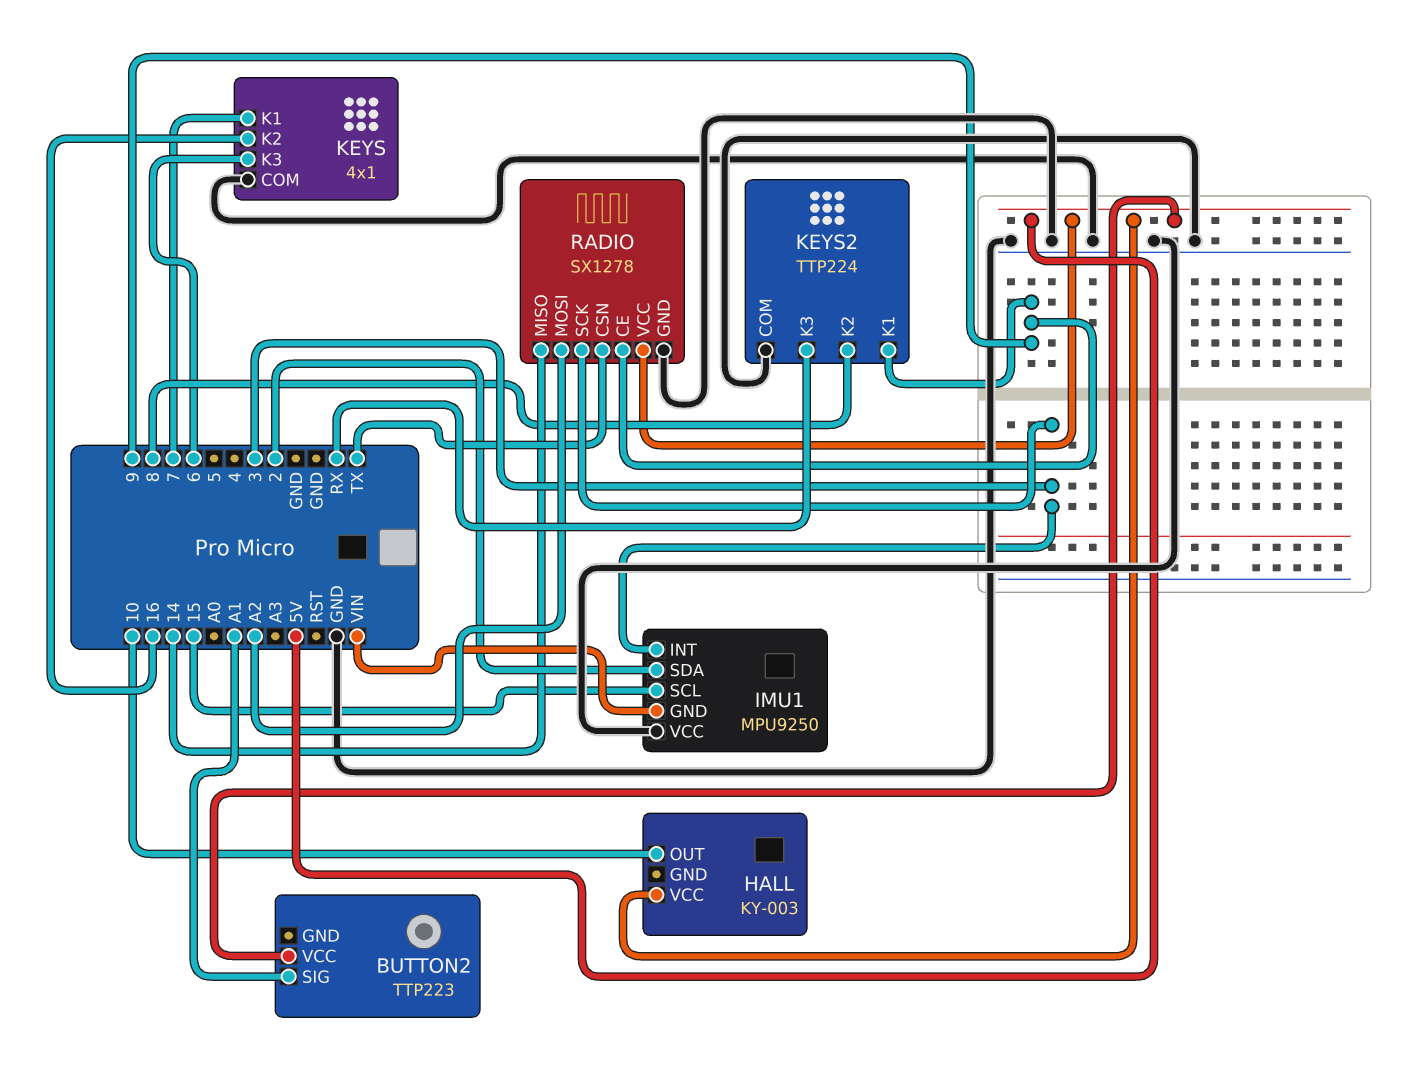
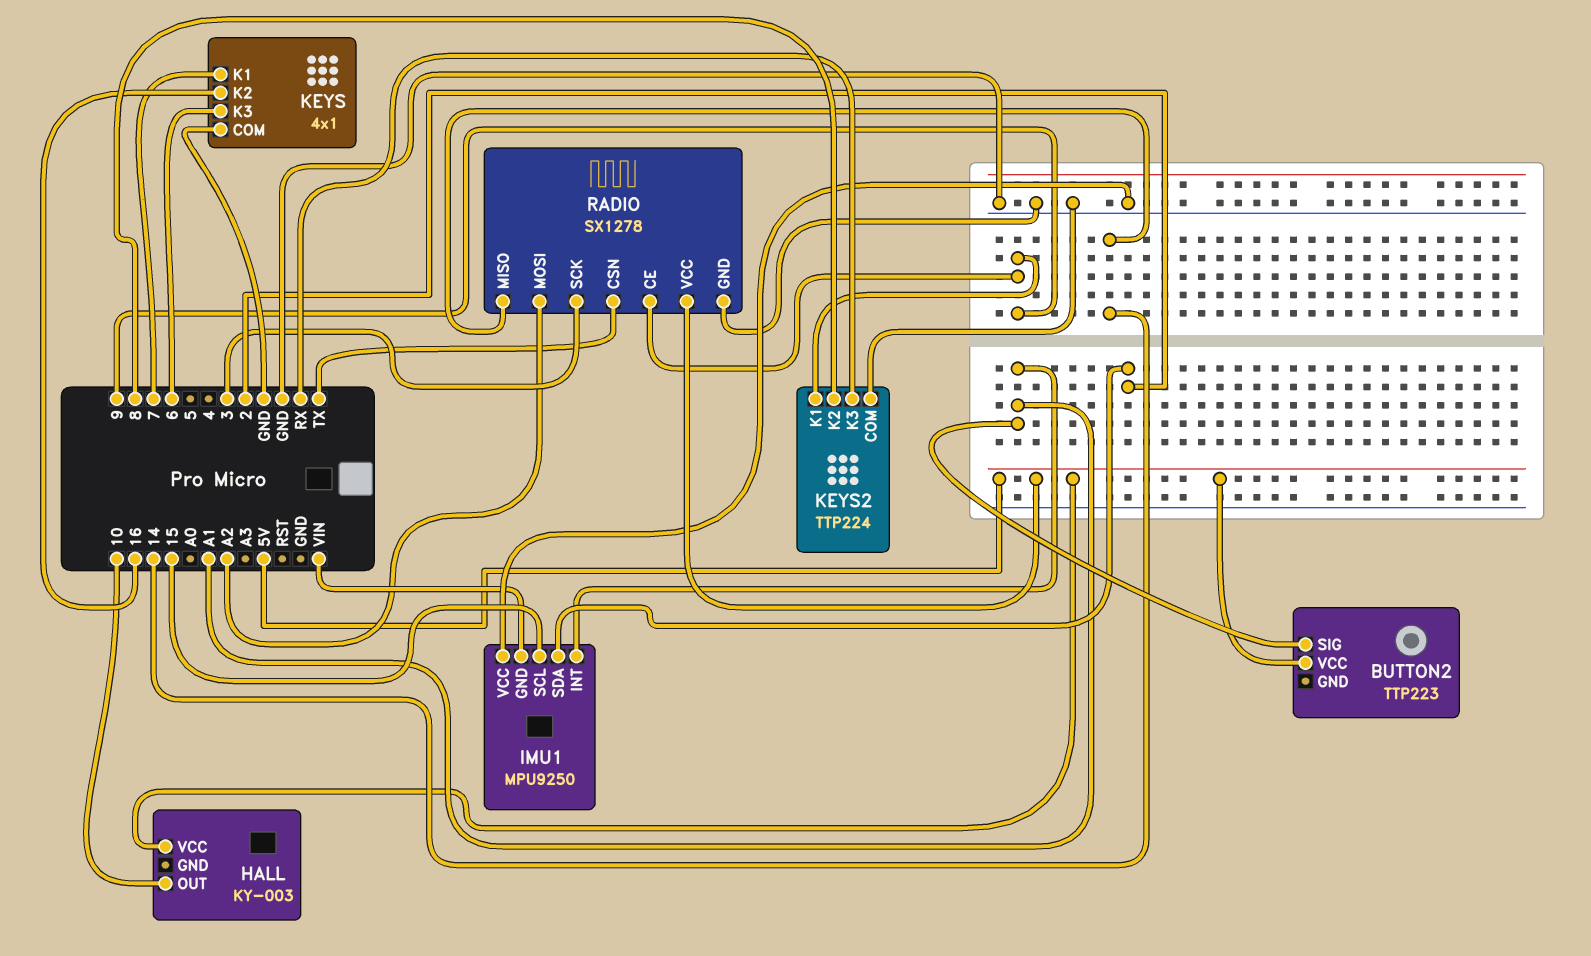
IMU1 pin INT: 3 -> A1

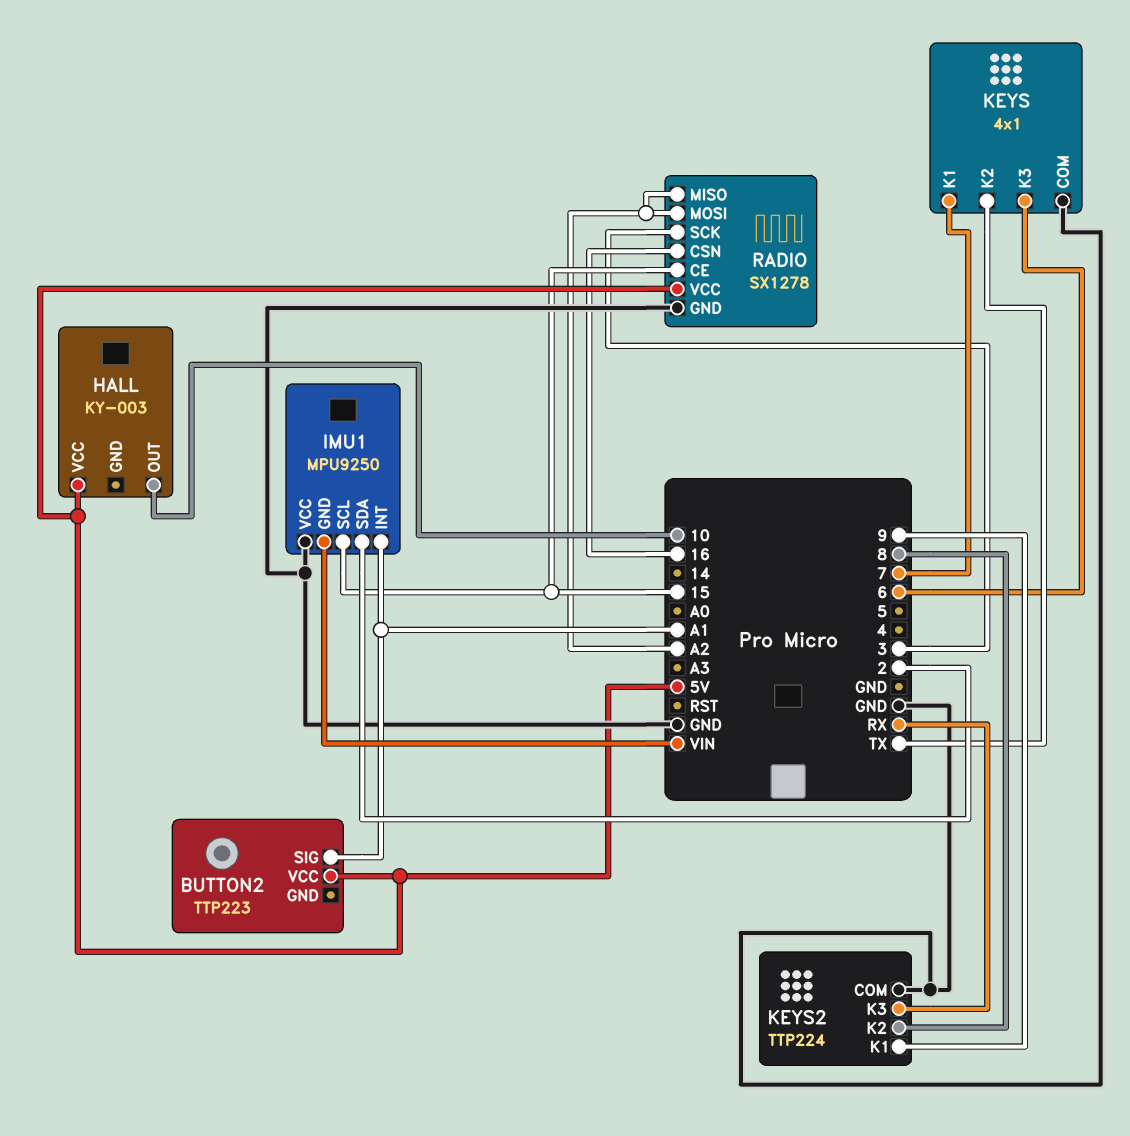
KEYS pin K2: 16 -> TX
RADIO pin CE: 9 -> 15
RADIO pin CSN: TX -> 16
RADIO pin MISO: 14 -> A2

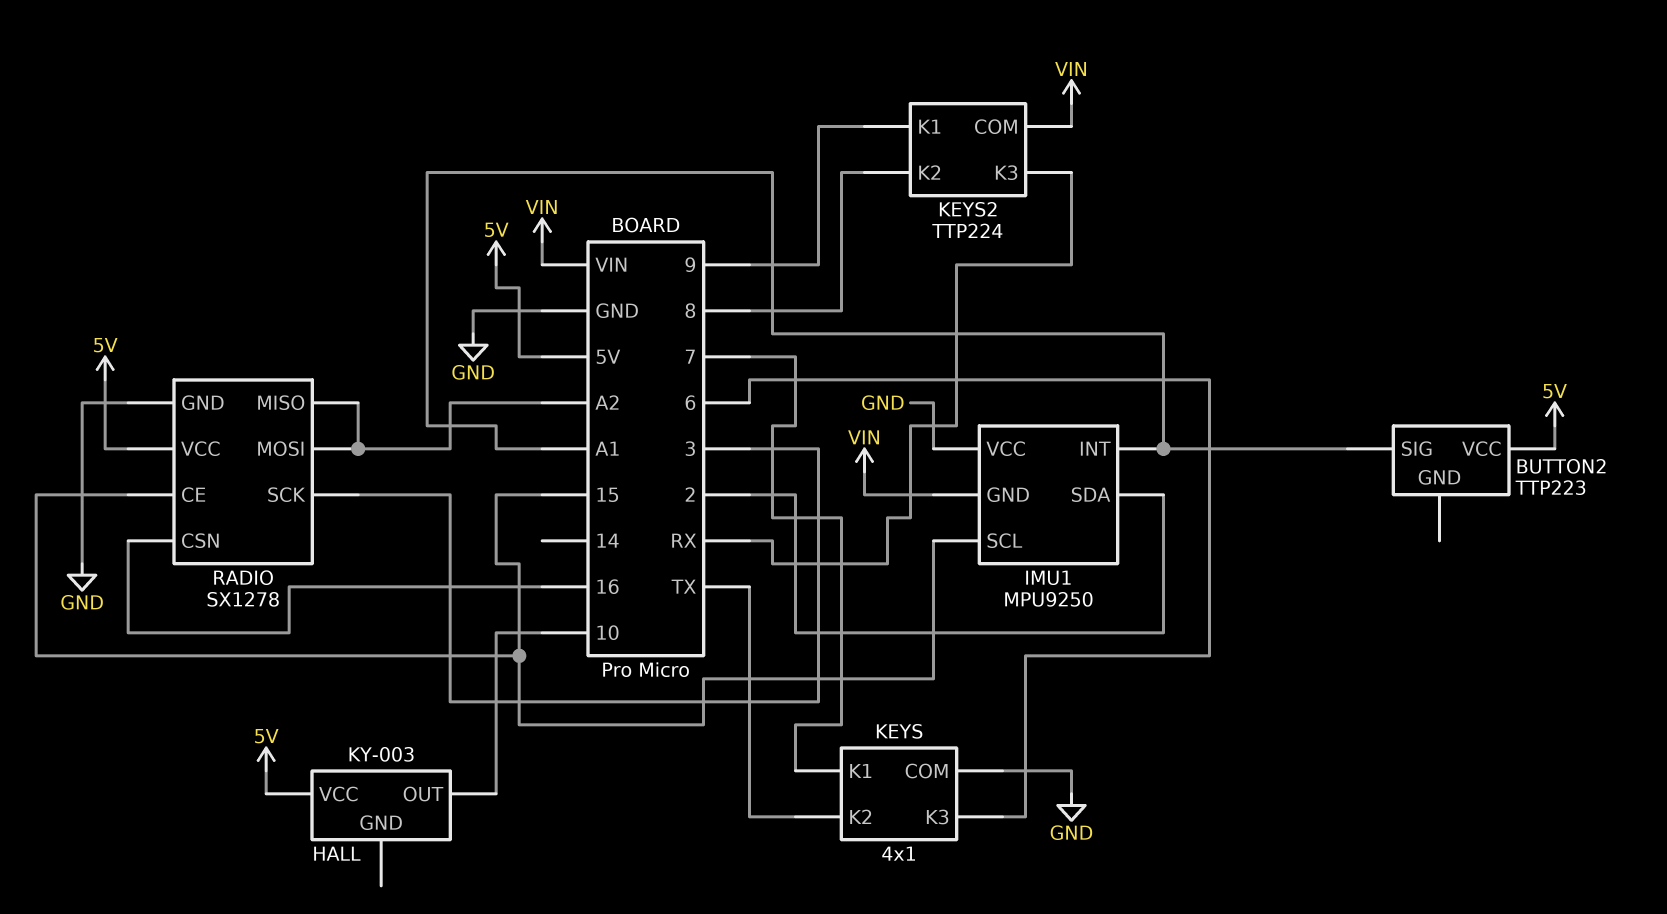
KEYS2 pin COM: GND -> VIN

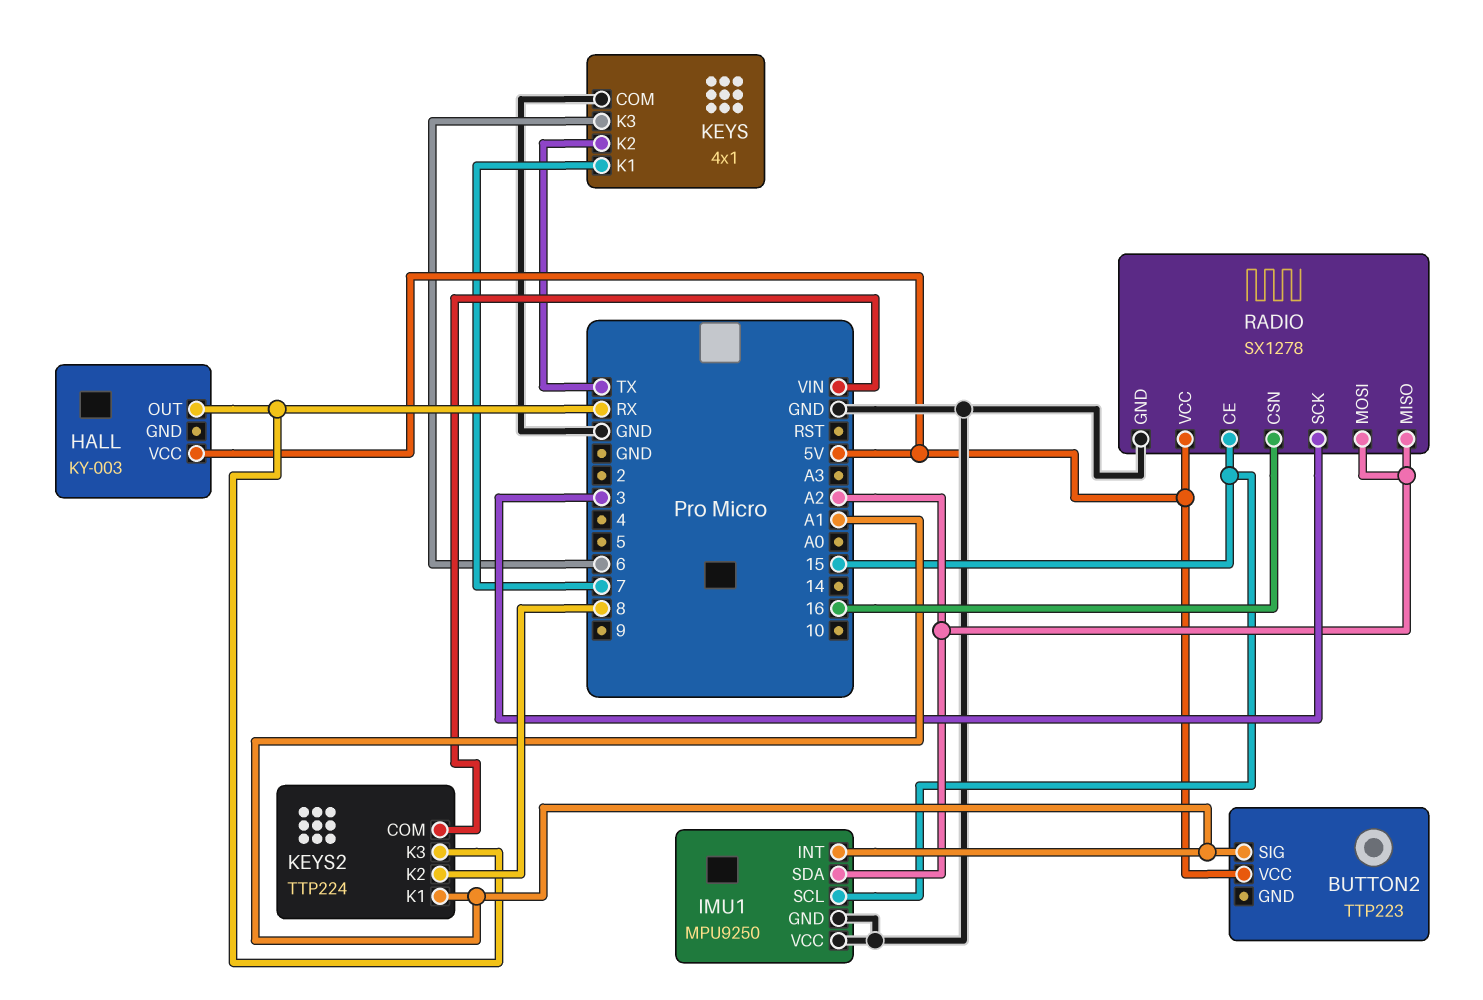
HALL pin OUT: 10 -> RX
IMU1 pin GND: VIN -> GND
IMU1 pin SDA: 2 -> A2
KEYS2 pin K1: 9 -> A1

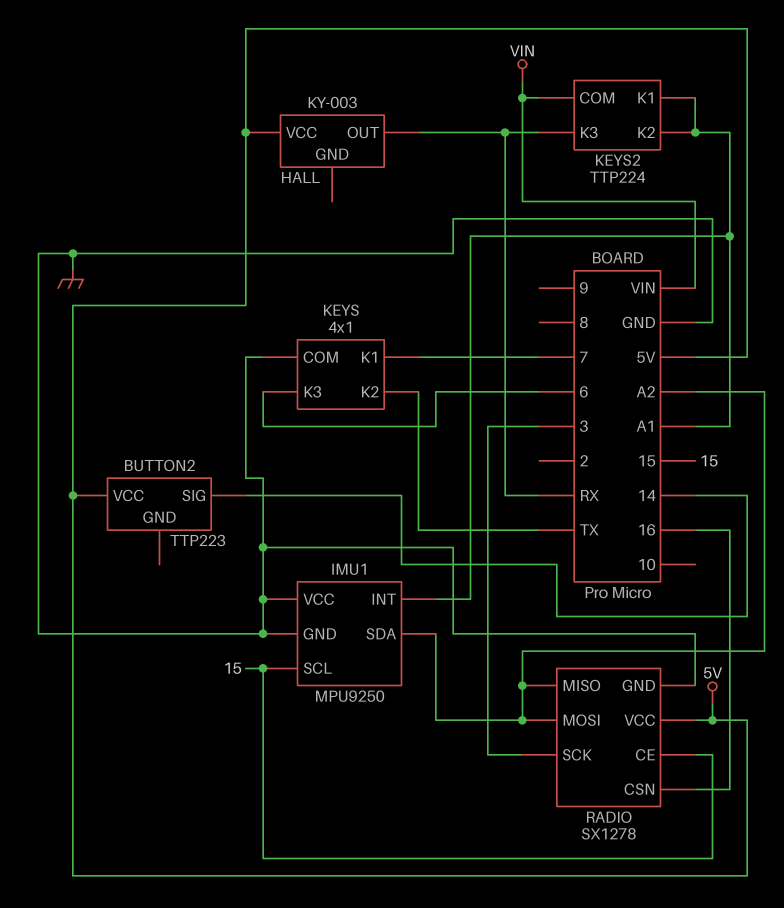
BUTTON2 pin SIG: A1 -> 14
KEYS2 pin K2: 8 -> A1

